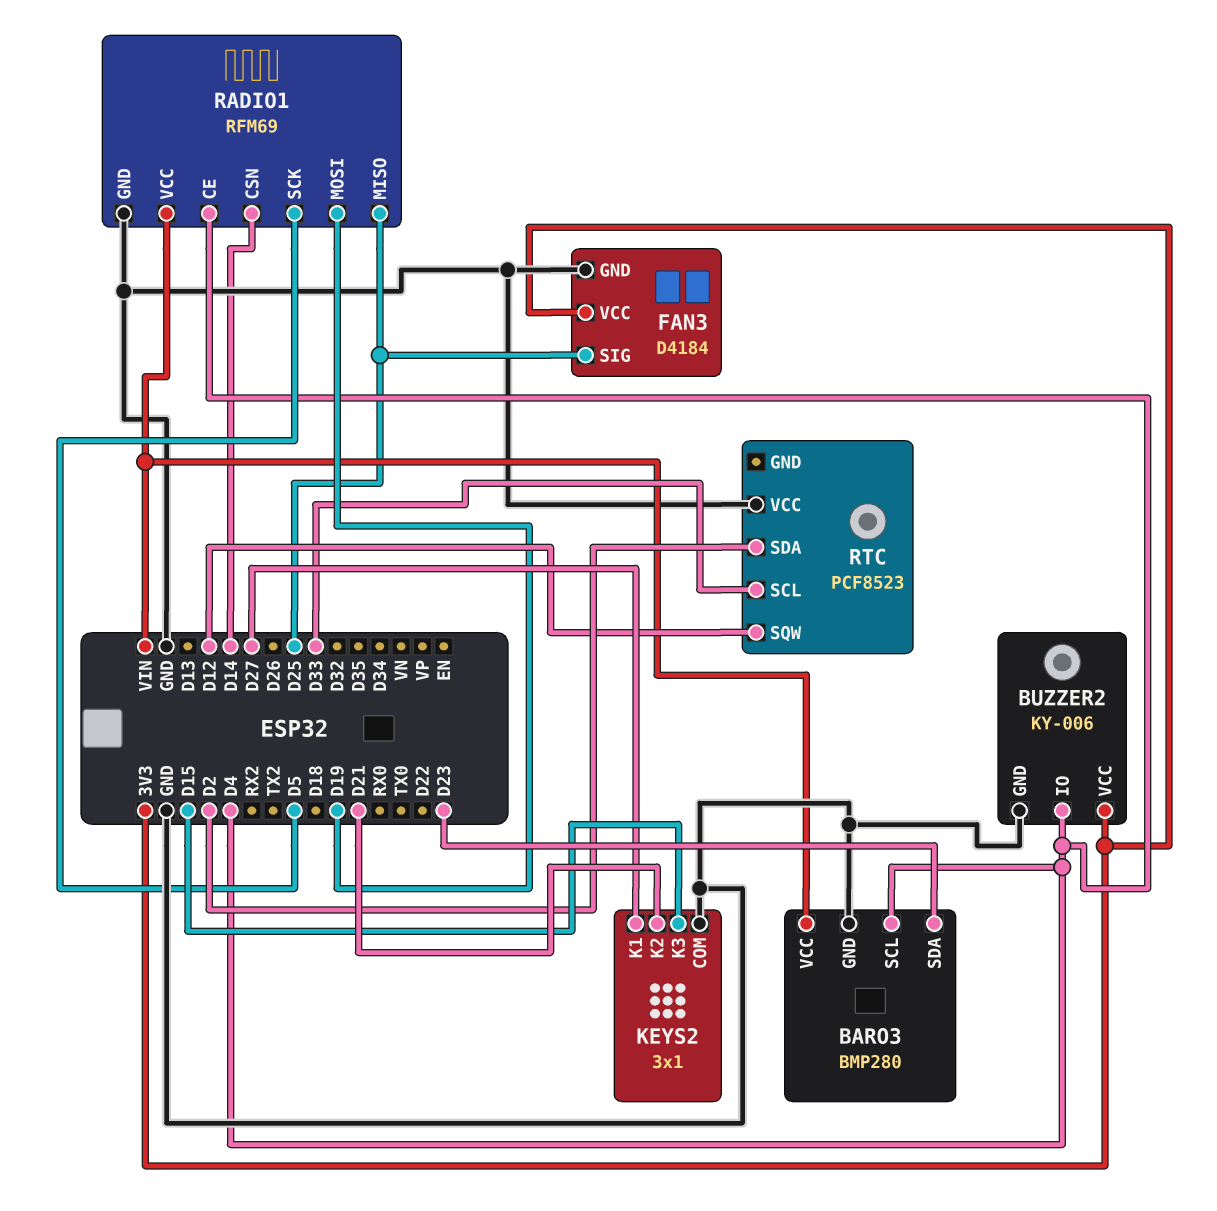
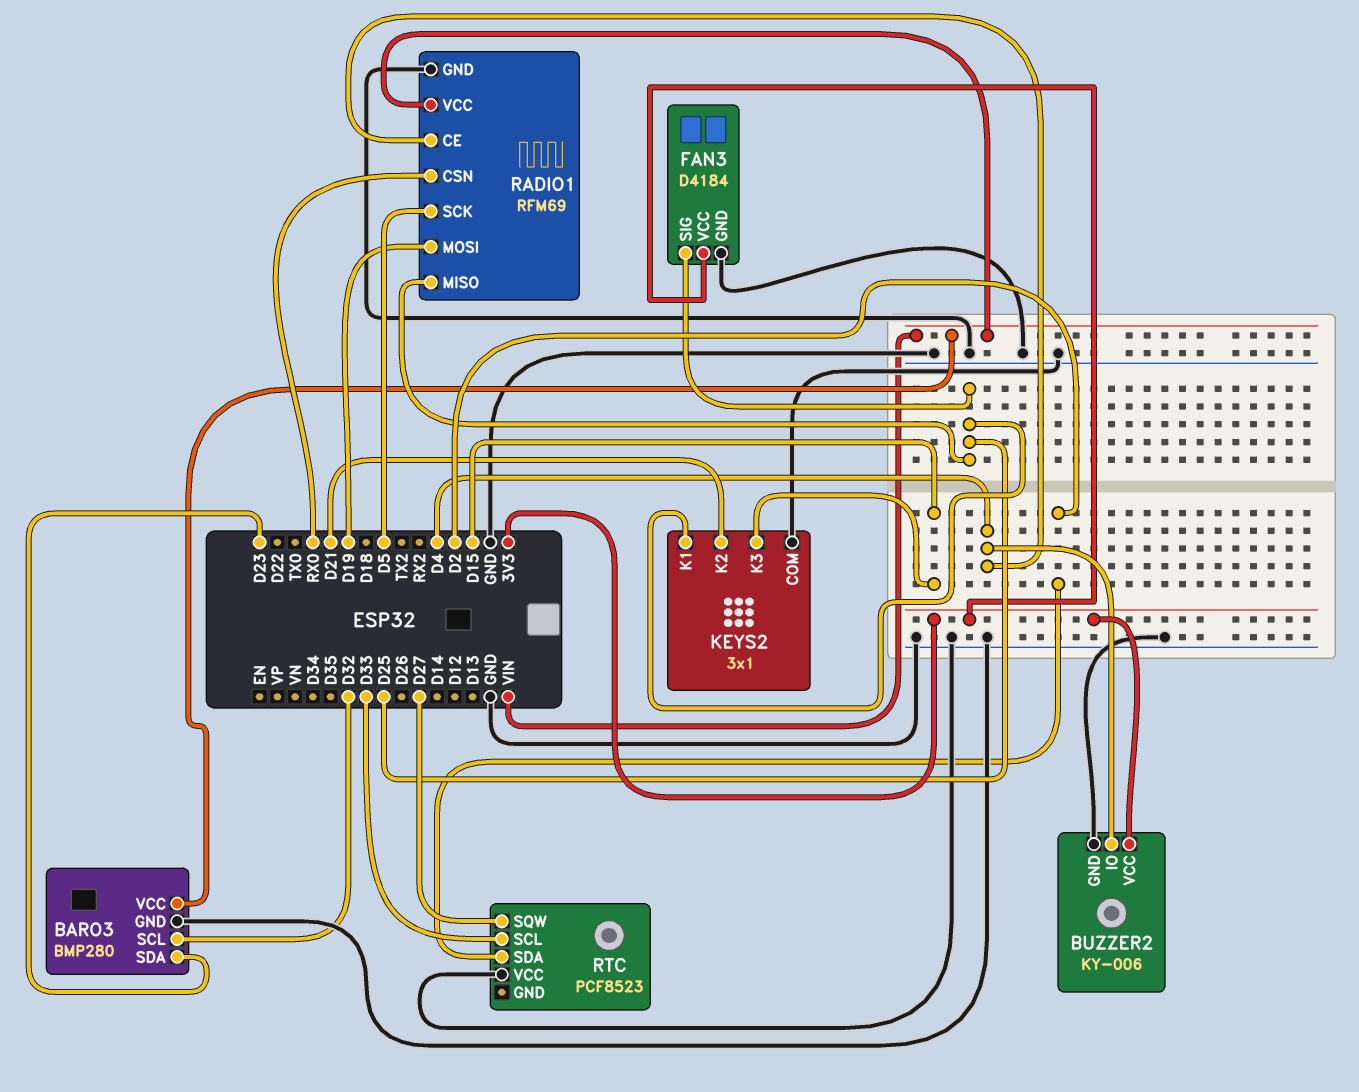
BARO3 pin SCL: D4 -> D32
KEYS2 pin K1: D27 -> D25
RADIO1 pin CSN: D14 -> RX0
RTC pin SQW: D12 -> D27

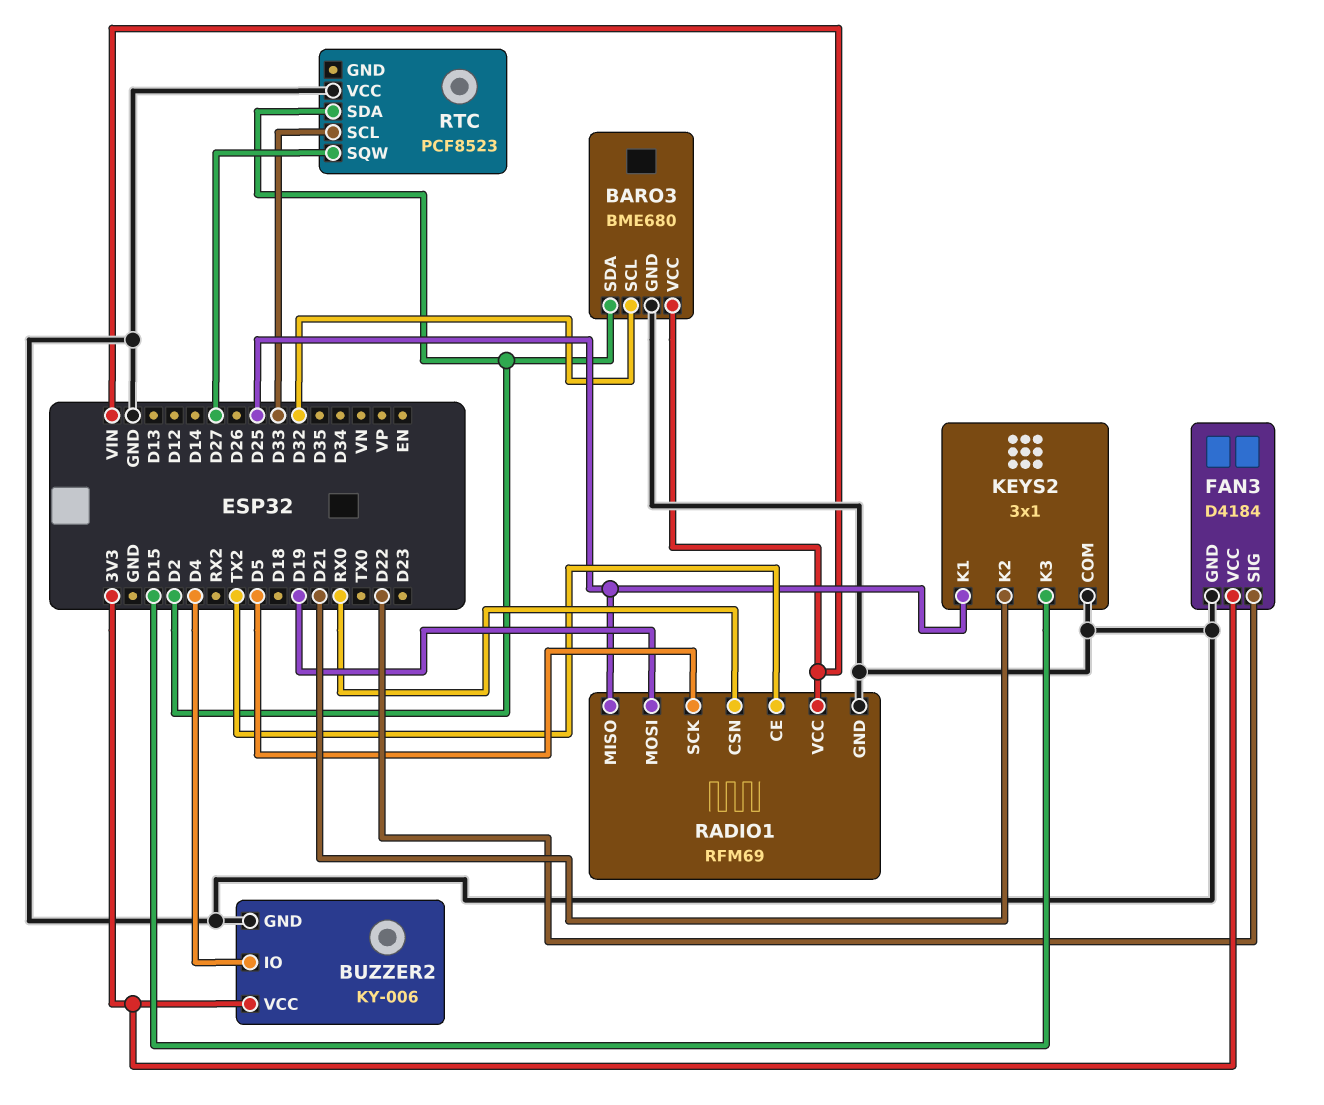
BARO3: BMP280 -> BME680
BARO3 pin SDA: D23 -> D2
FAN3 pin SIG: D25 -> D22
RADIO1 pin CE: D4 -> TX2

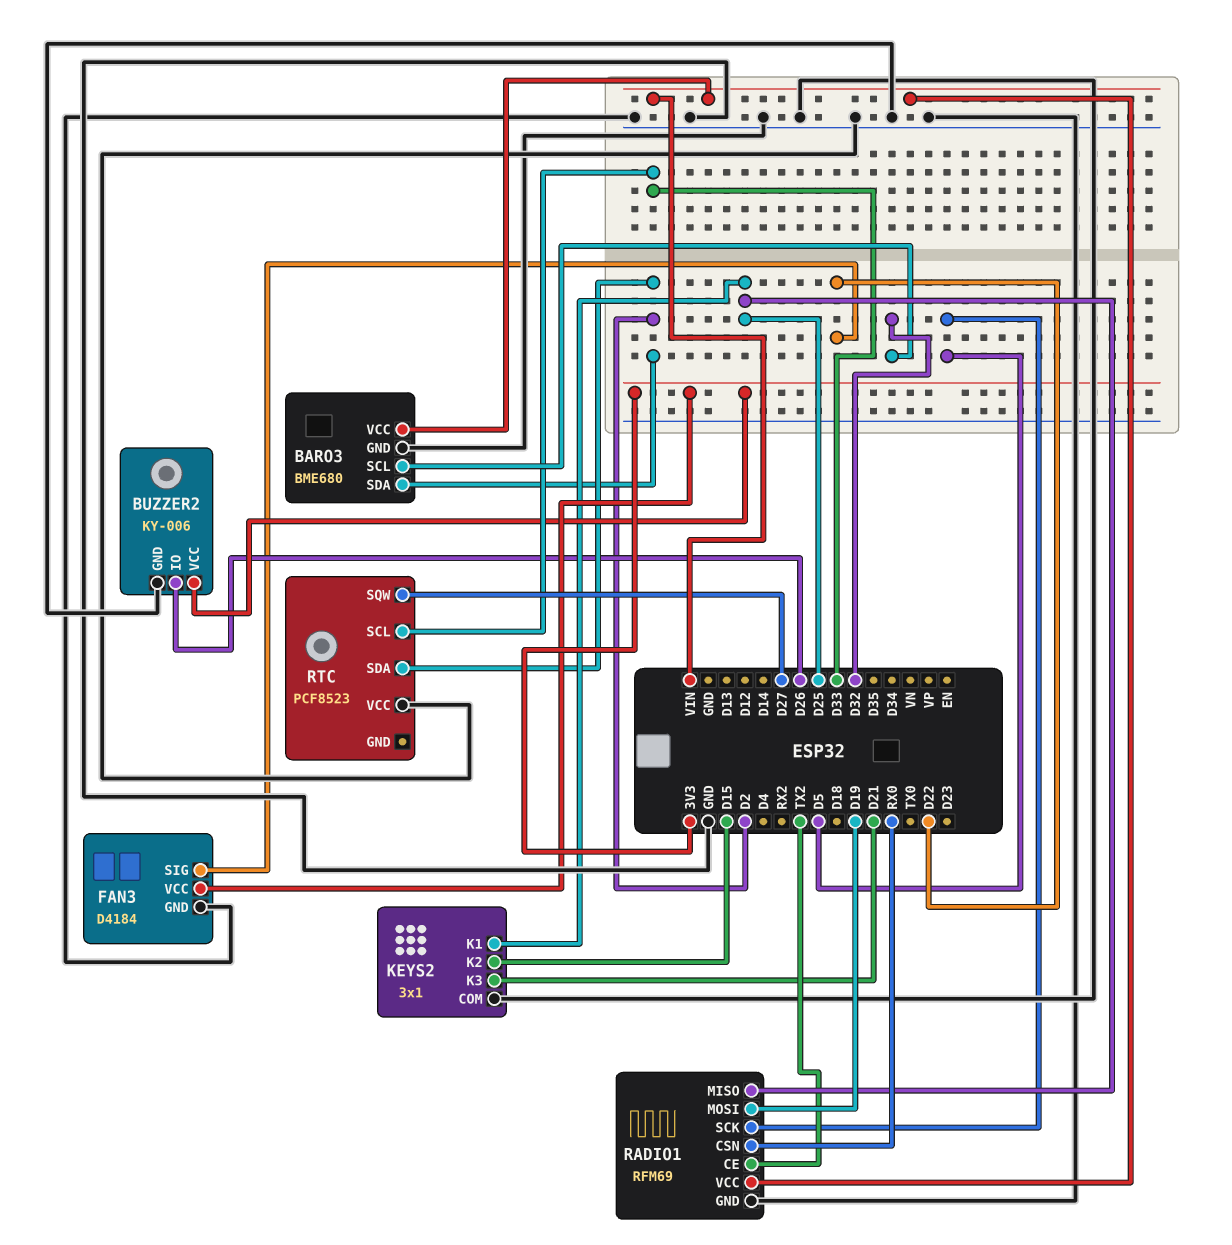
BUZZER2 pin IO: D4 -> D26
KEYS2 pin K2: D21 -> D15
KEYS2 pin K3: D15 -> D21

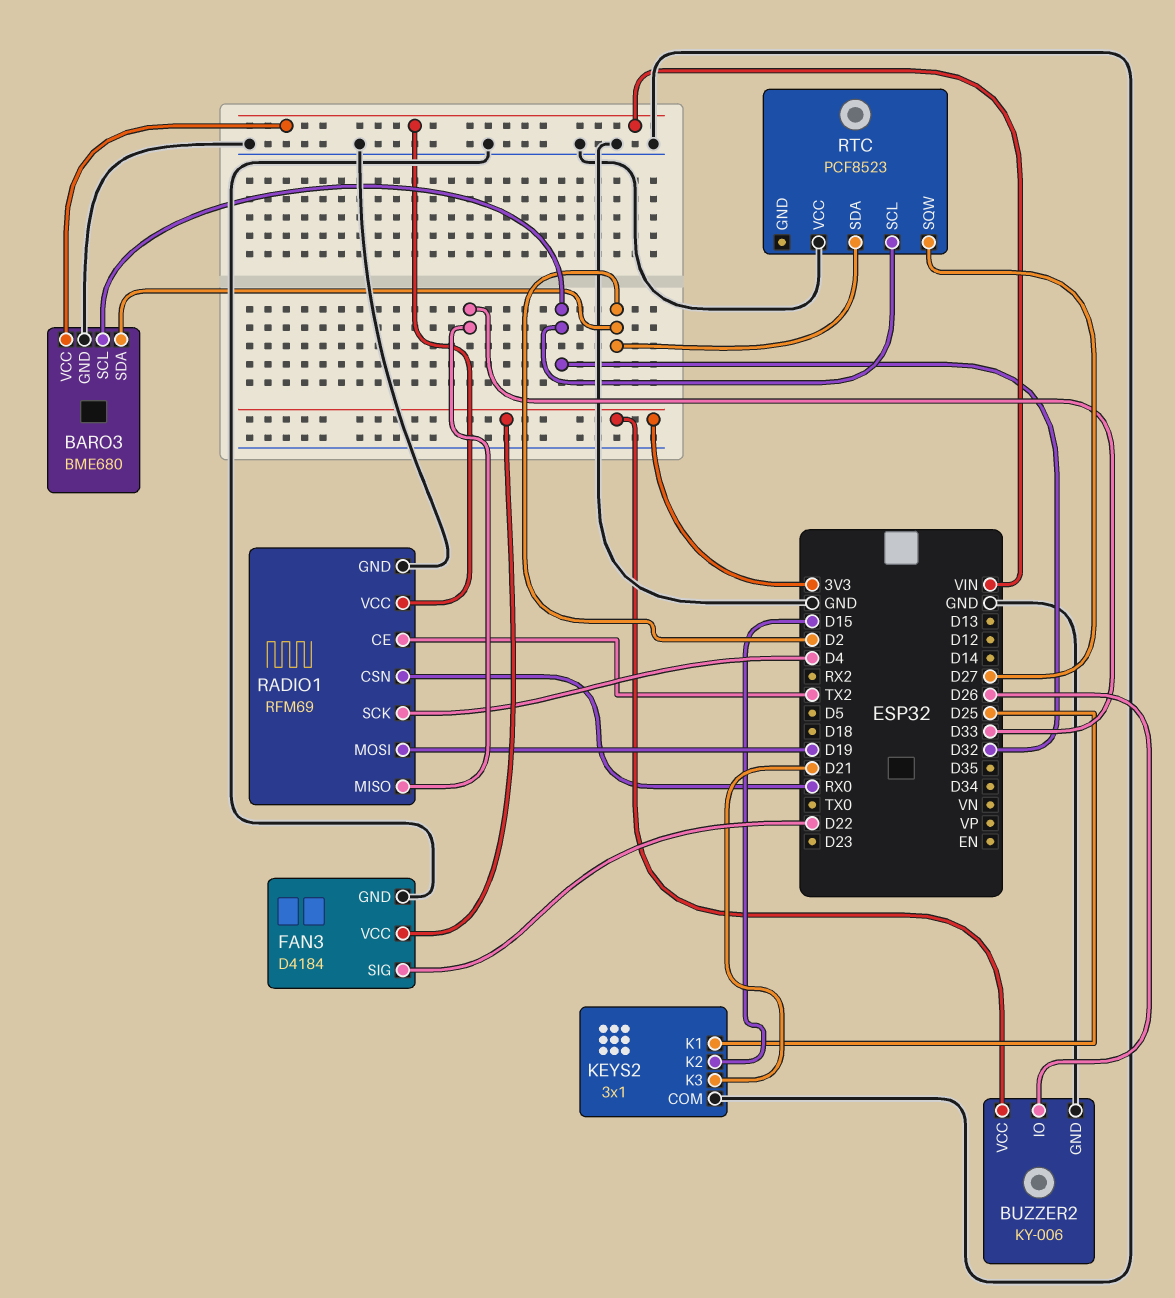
RADIO1 pin MISO: D25 -> D33
RADIO1 pin SCK: D5 -> D4
RTC pin SCL: D33 -> D32

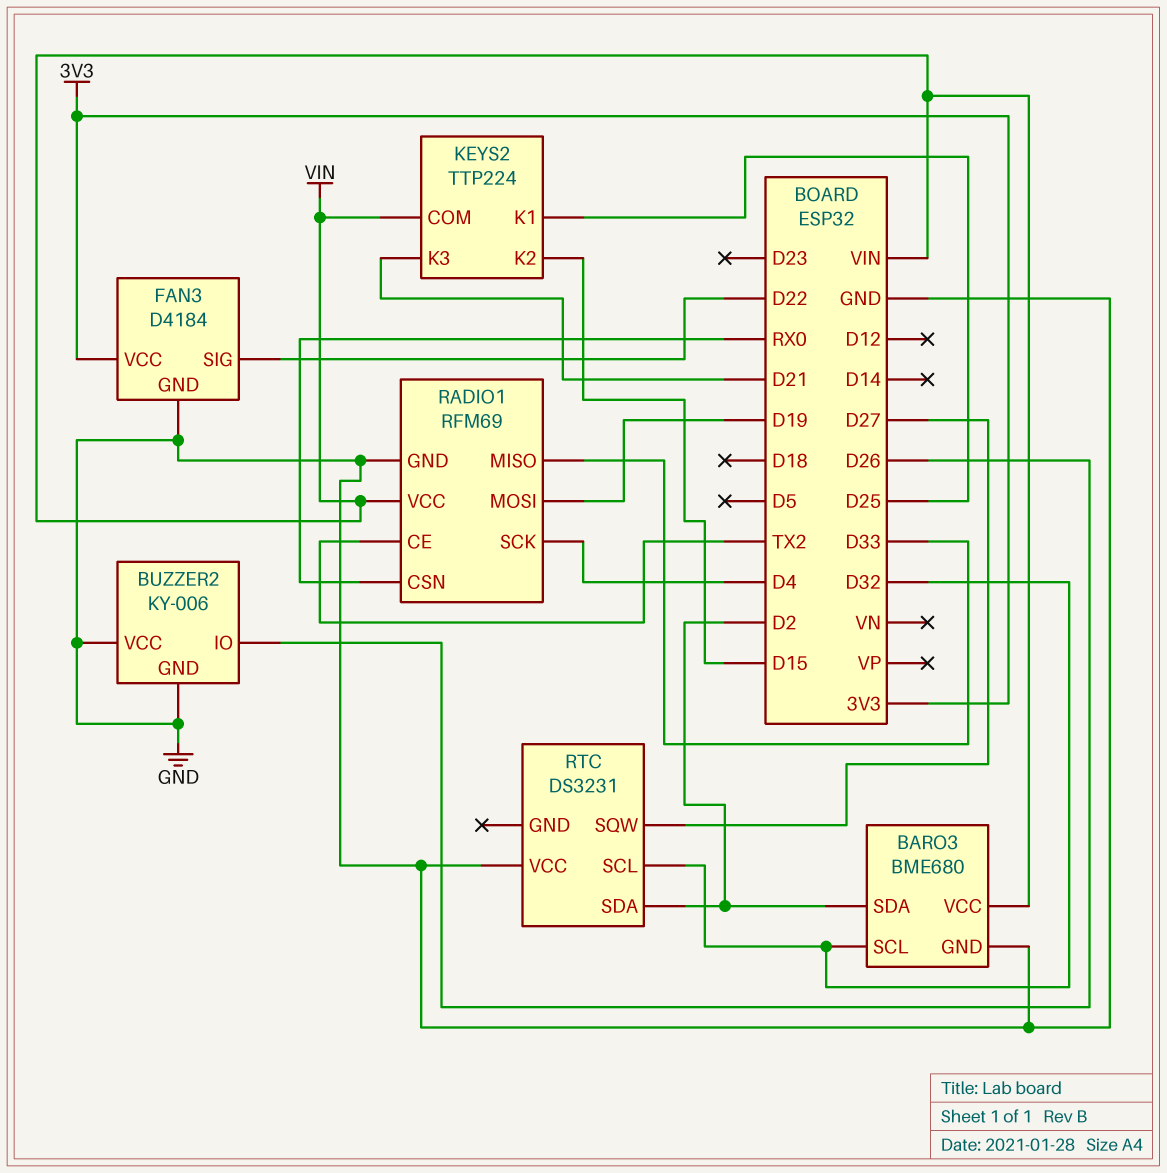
BUZZER2 pin VCC: 3V3 -> GND
KEYS2: 3x1 -> TTP224
KEYS2 pin COM: GND -> VIN
RTC: PCF8523 -> DS3231

